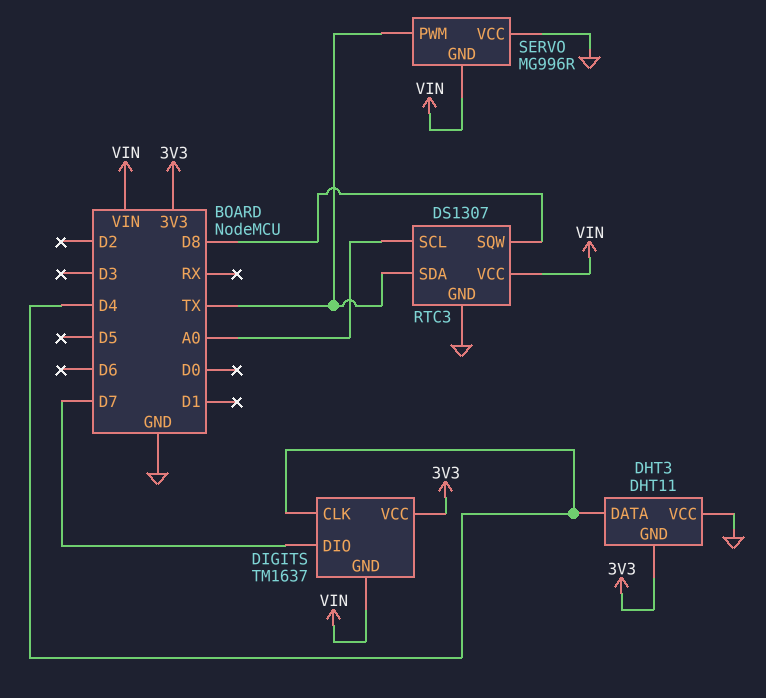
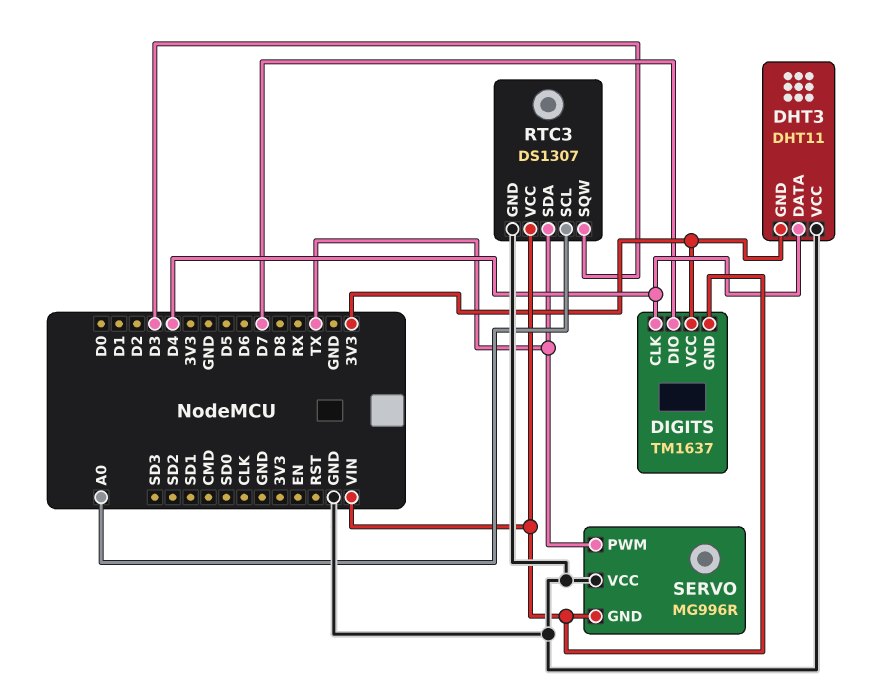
RTC3 pin SQW: D8 -> D3

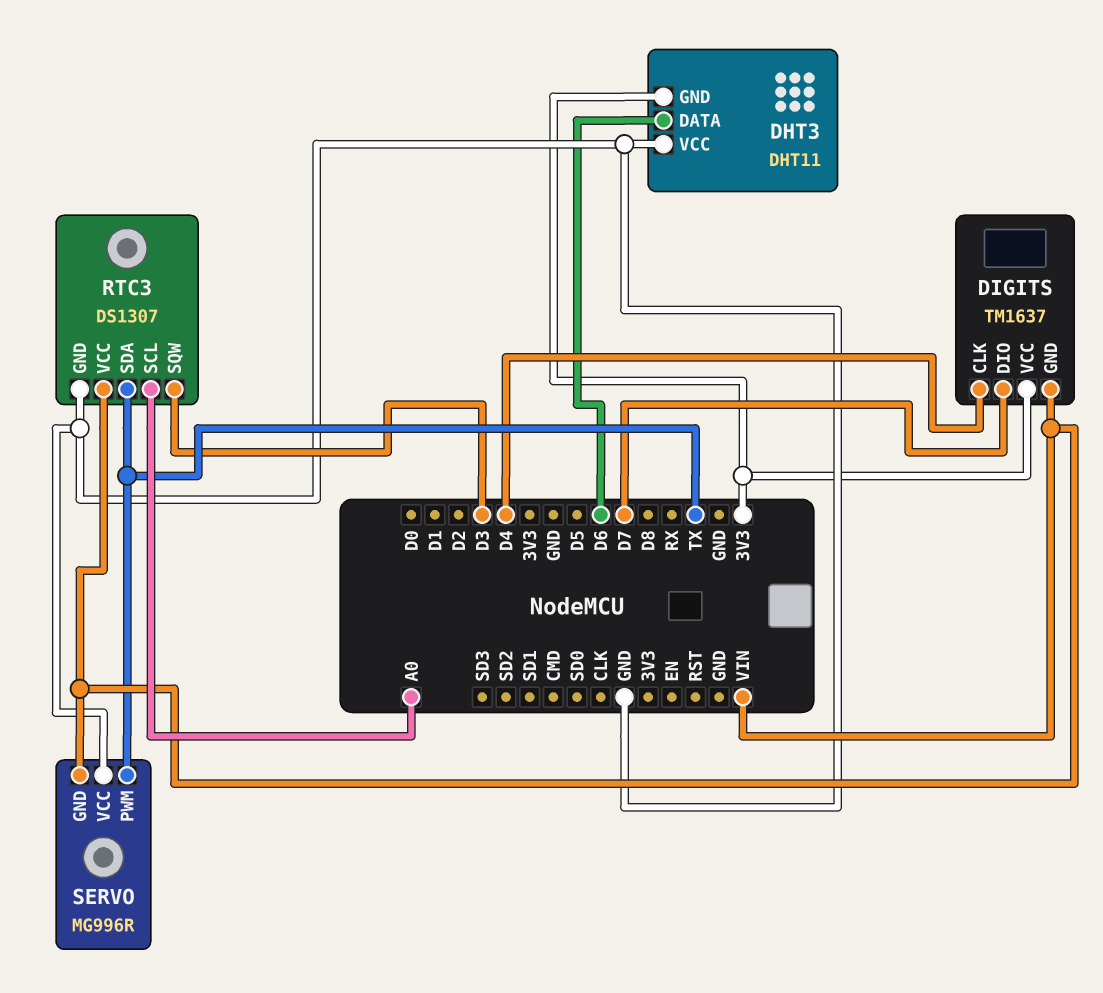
DHT3 pin DATA: D4 -> D6

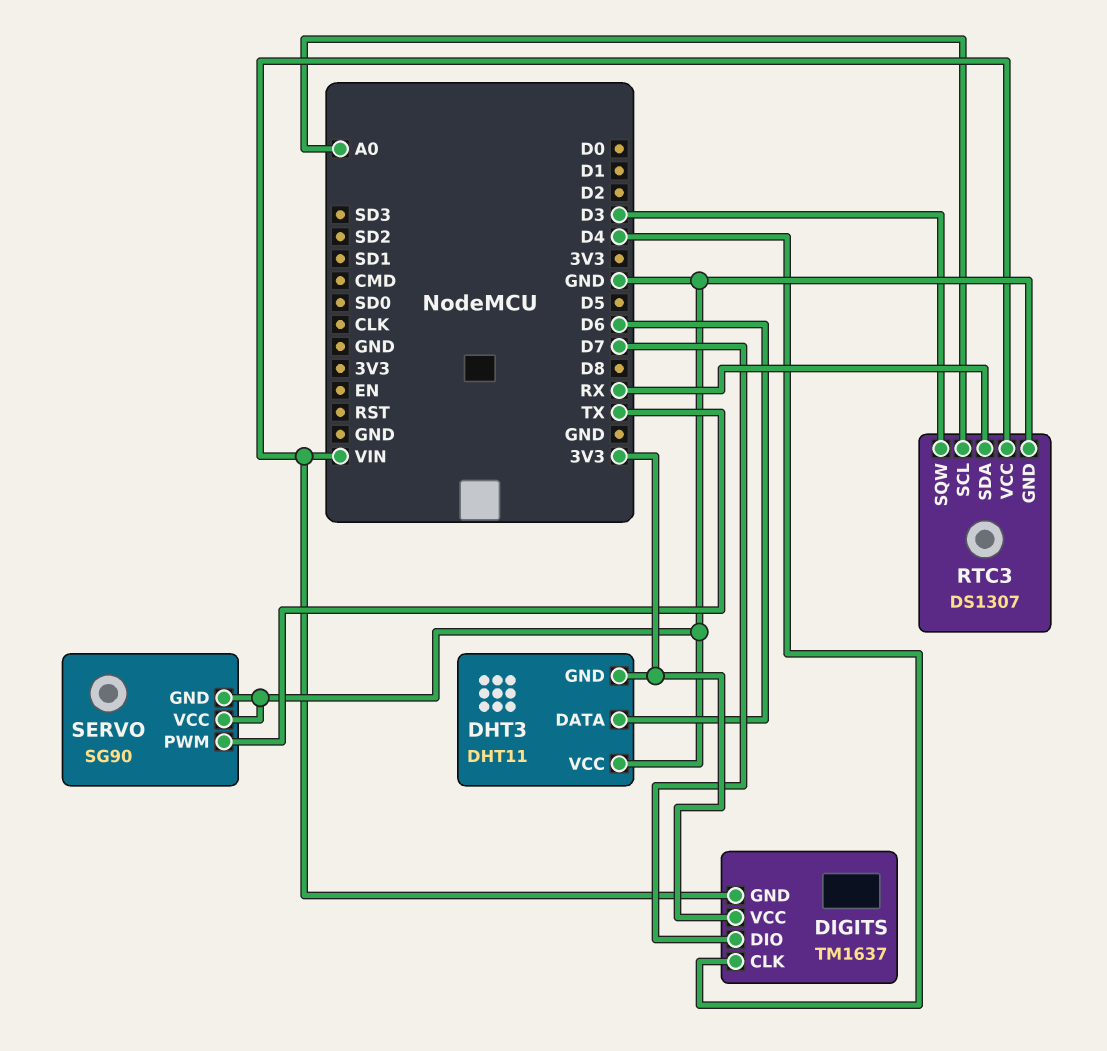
RTC3 pin SDA: TX -> RX
SERVO: MG996R -> SG90
SERVO pin GND: VIN -> GND

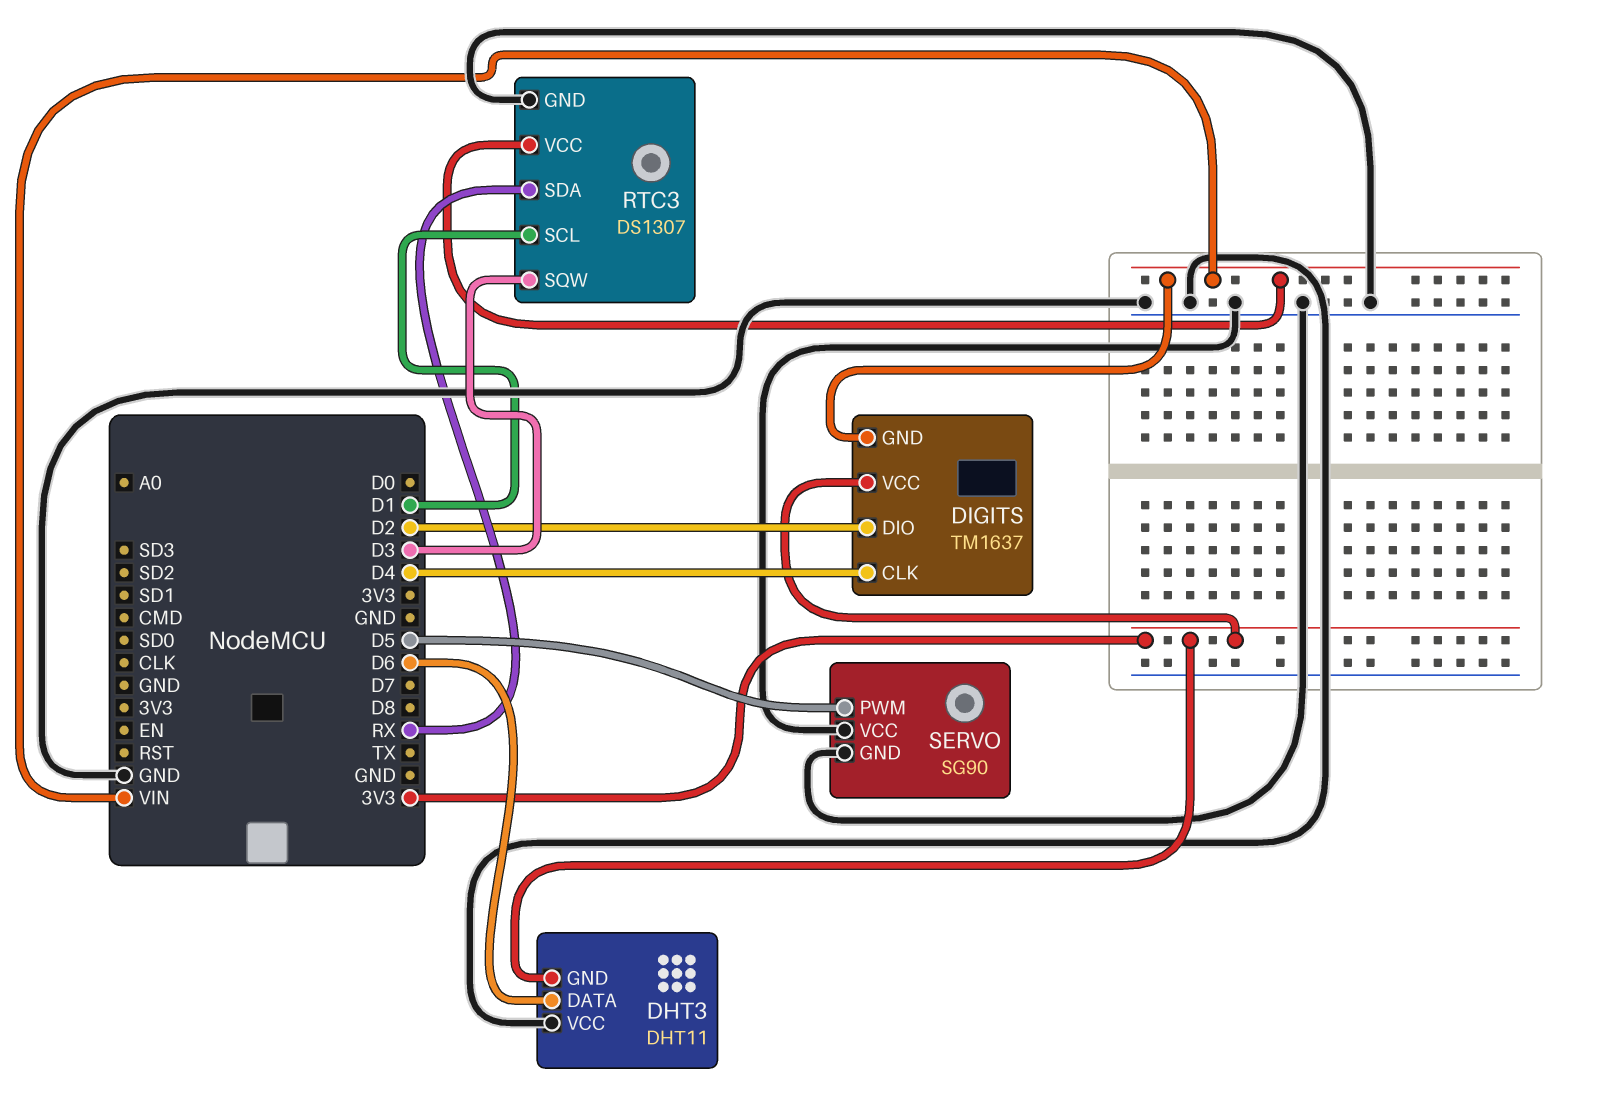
DIGITS pin DIO: D7 -> D2
RTC3 pin SCL: A0 -> D1
SERVO pin PWM: TX -> D5

